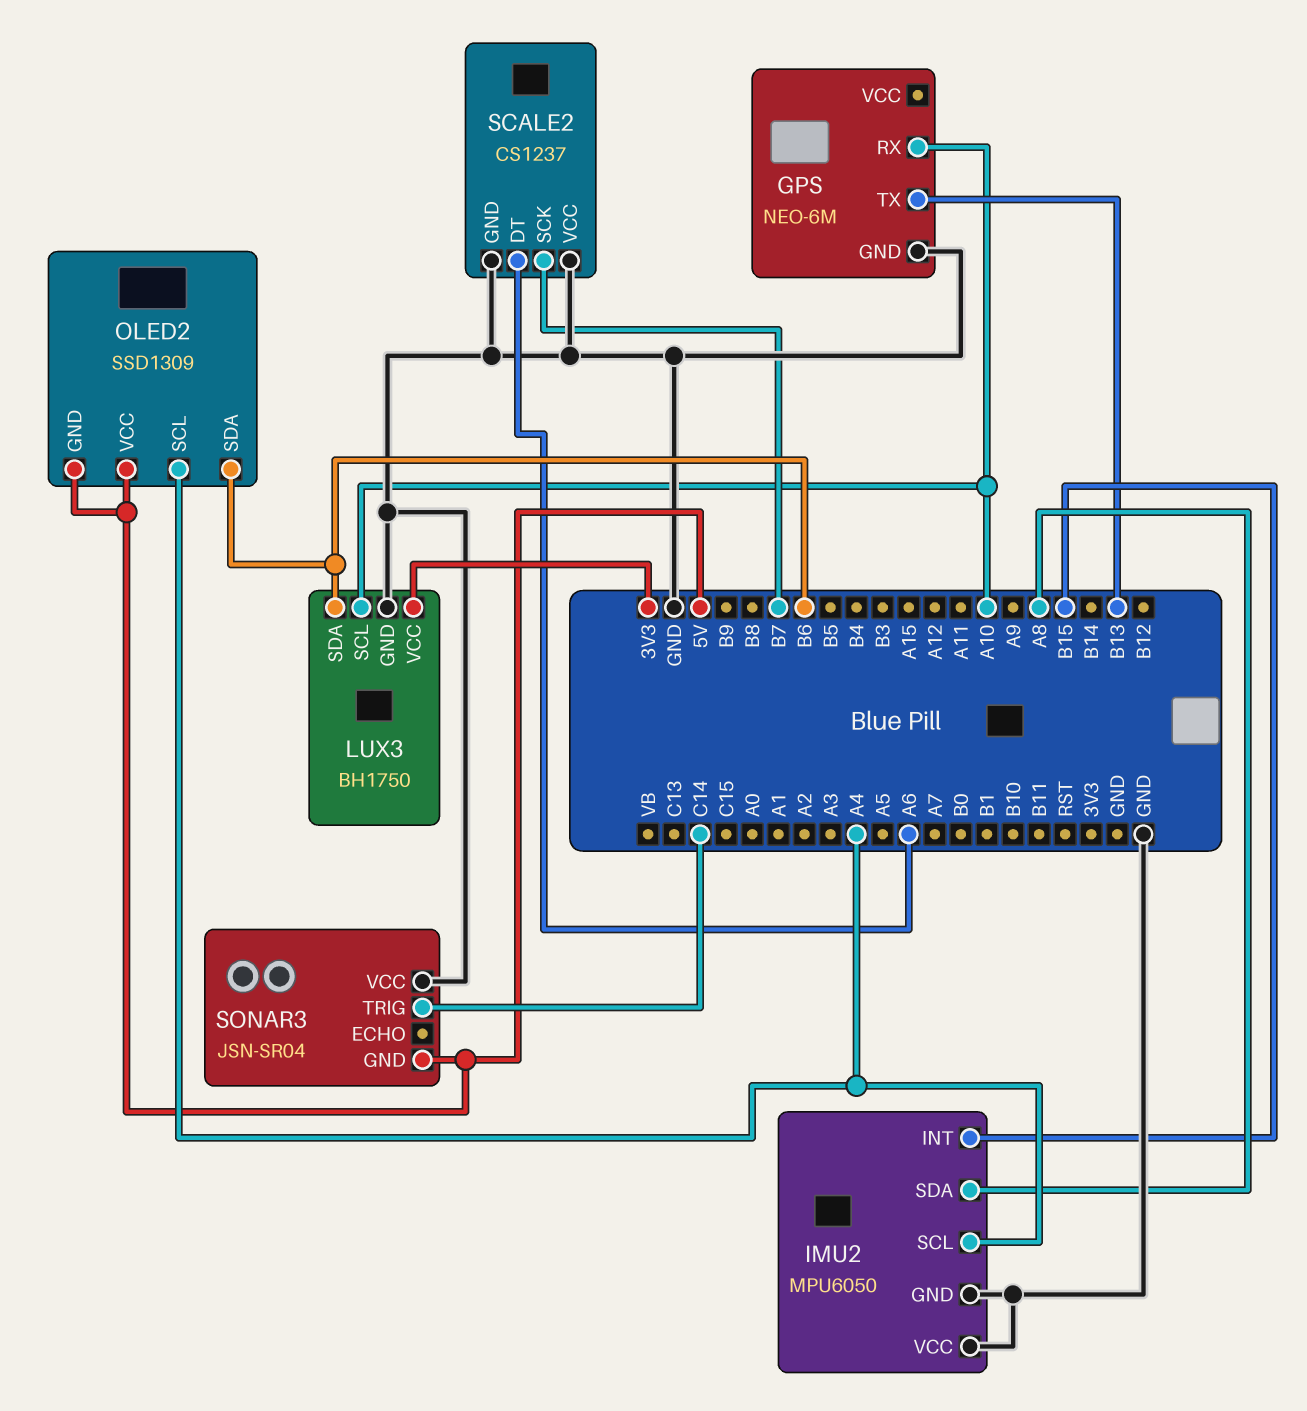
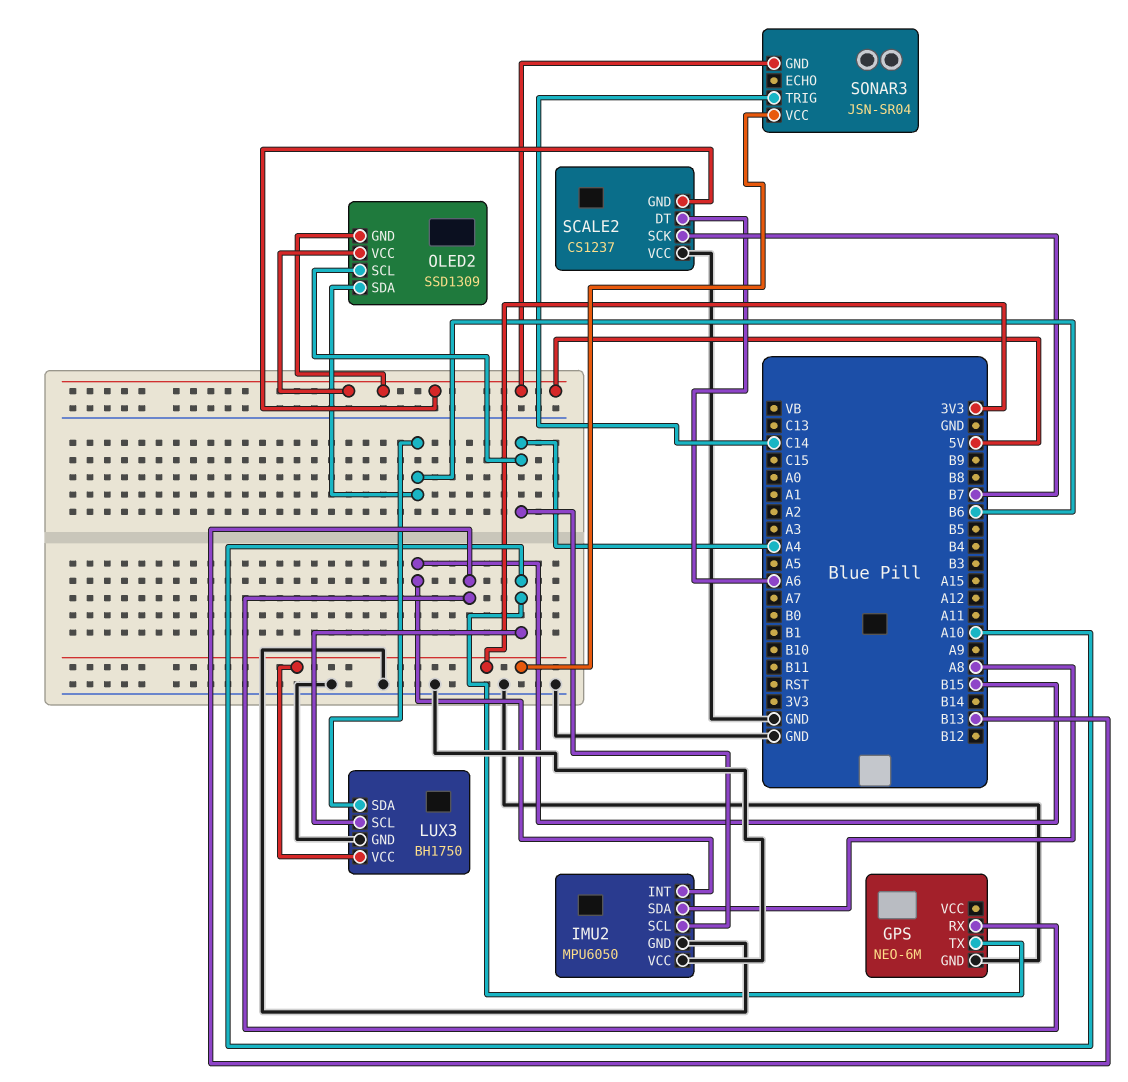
GPS pin RX: A10 -> B13
GPS pin TX: B13 -> A10
SCALE2 pin GND: GND -> 5V
SONAR3 pin VCC: GND -> 3V3

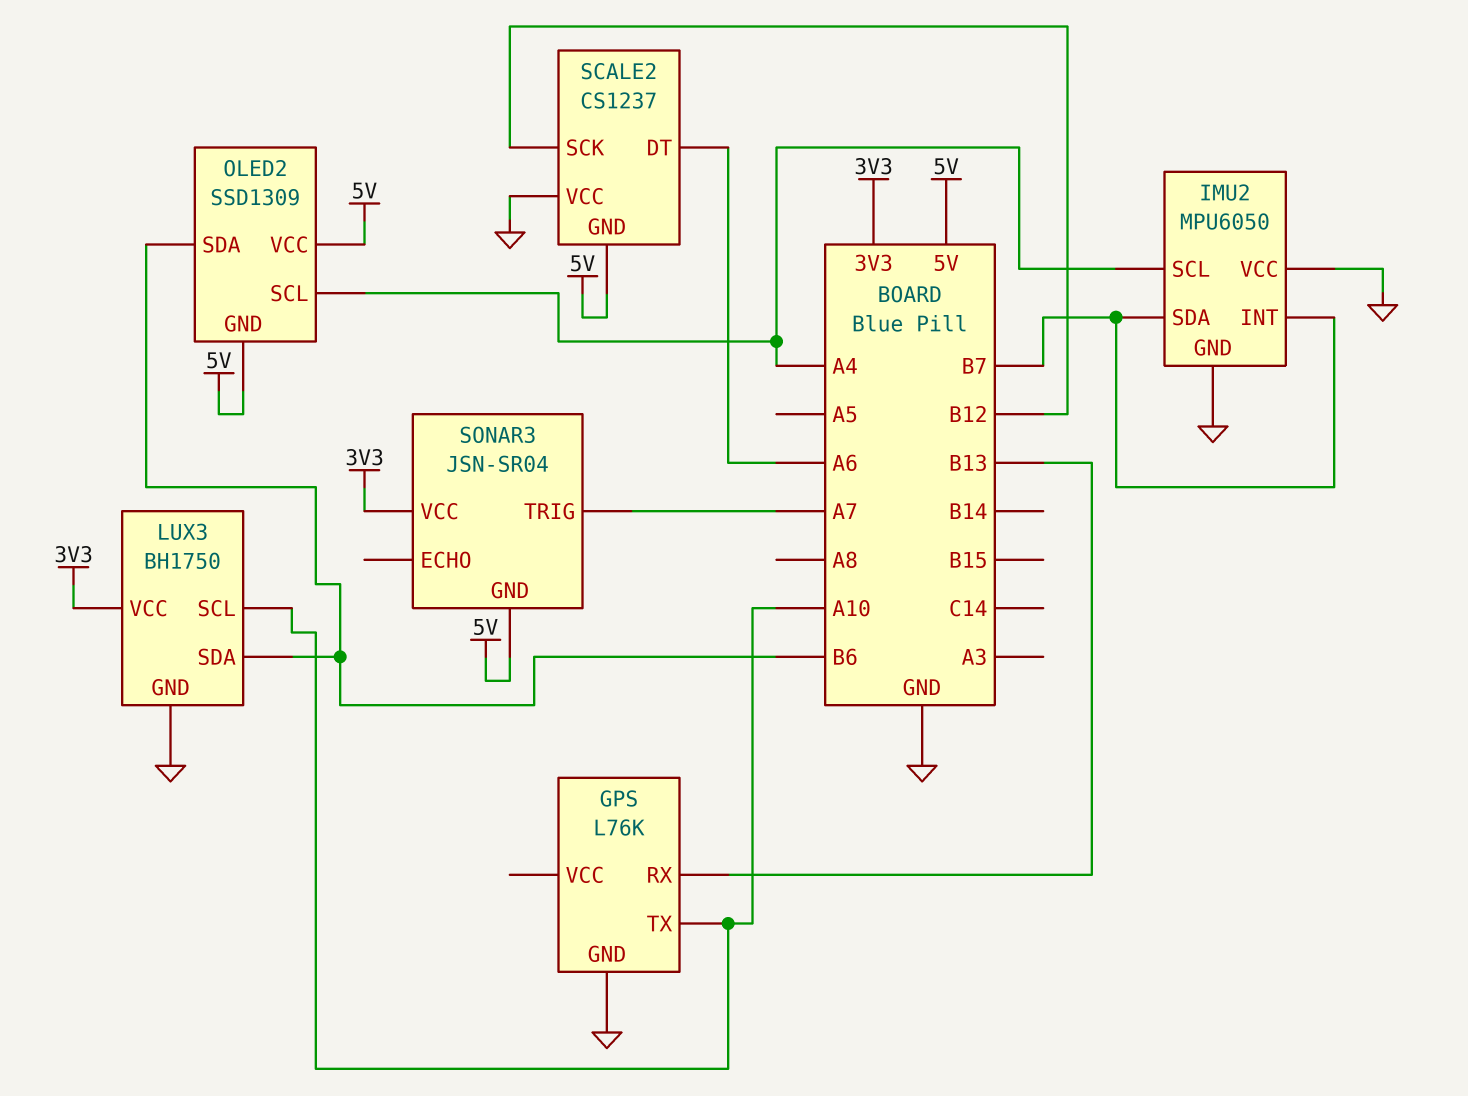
GPS: NEO-6M -> L76K
IMU2 pin INT: B15 -> B7
IMU2 pin SDA: A8 -> B7
SCALE2 pin SCK: B7 -> B12
SONAR3 pin TRIG: C14 -> A7

